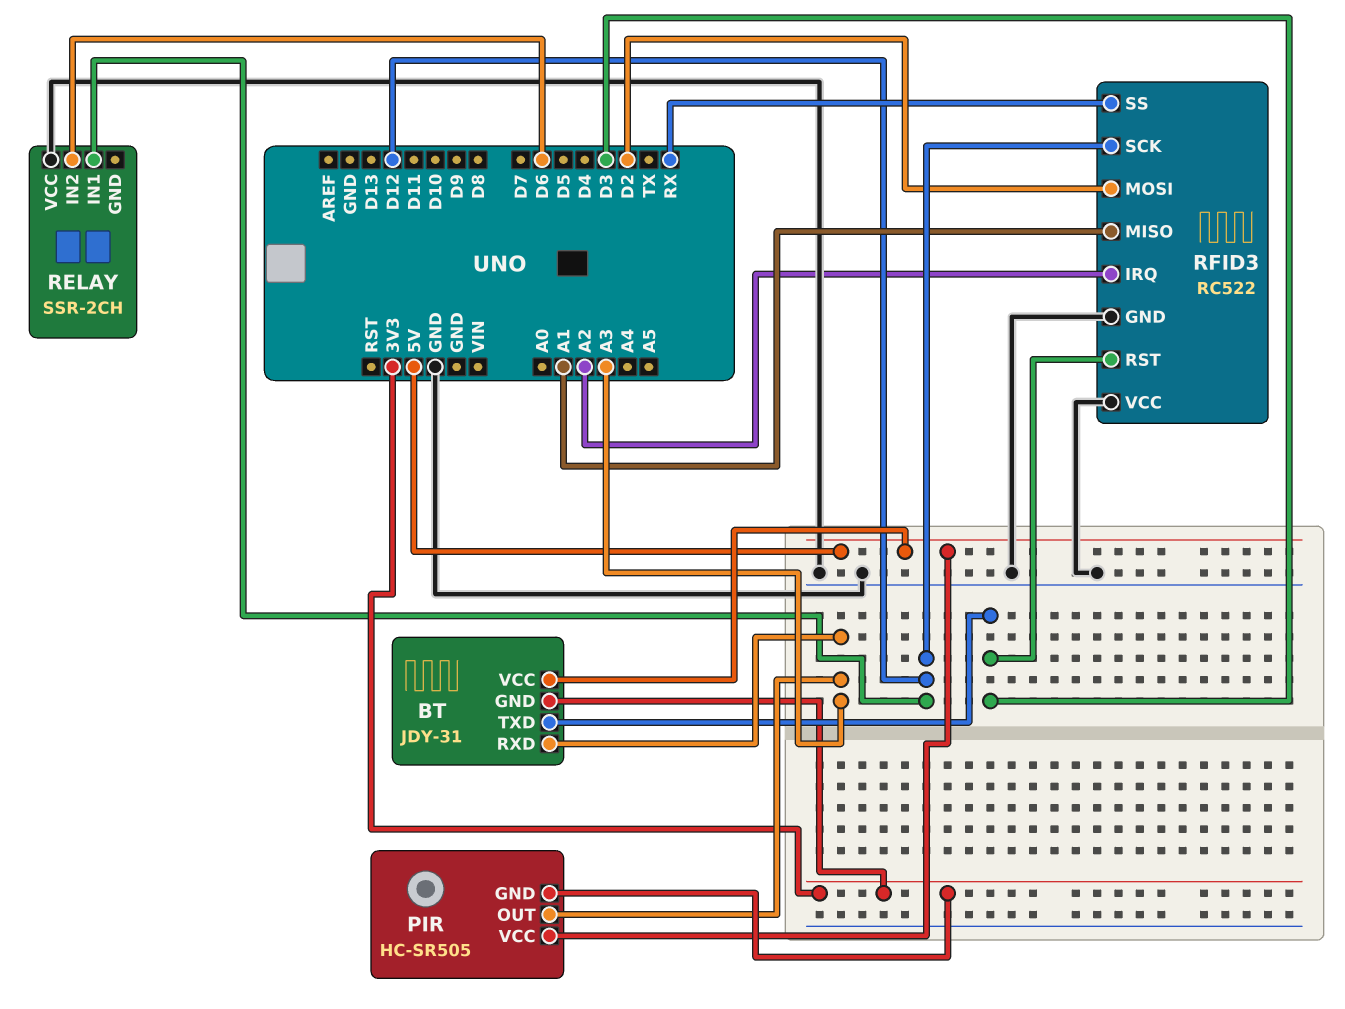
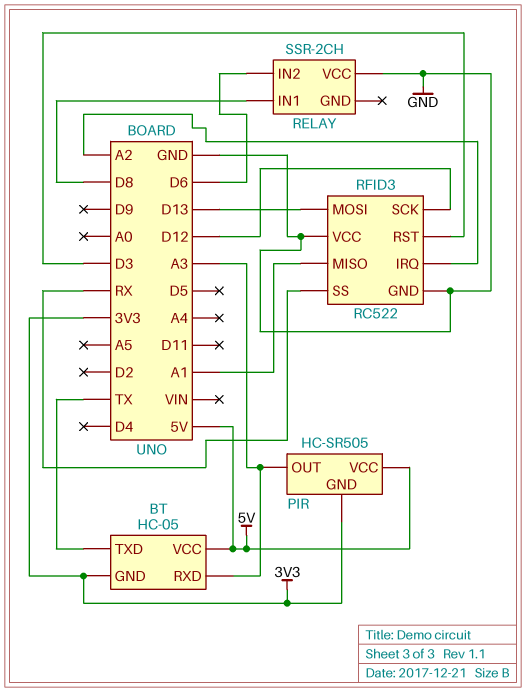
BT: JDY-31 -> HC-05
BT pin TXD: D3 -> TX
RELAY pin IN1: D12 -> D8
RFID3 pin MOSI: D2 -> D13

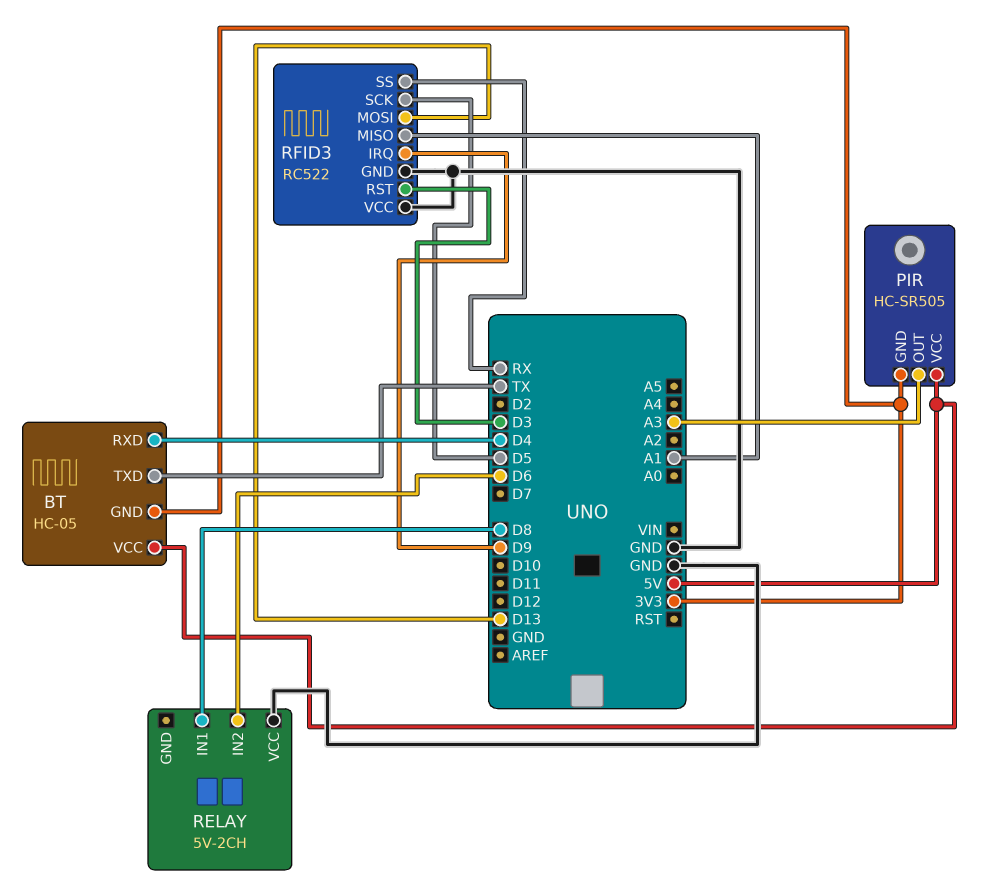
BT pin RXD: A3 -> D4
RELAY: SSR-2CH -> 5V-2CH
RFID3 pin IRQ: A2 -> D9
RFID3 pin SCK: D12 -> D5

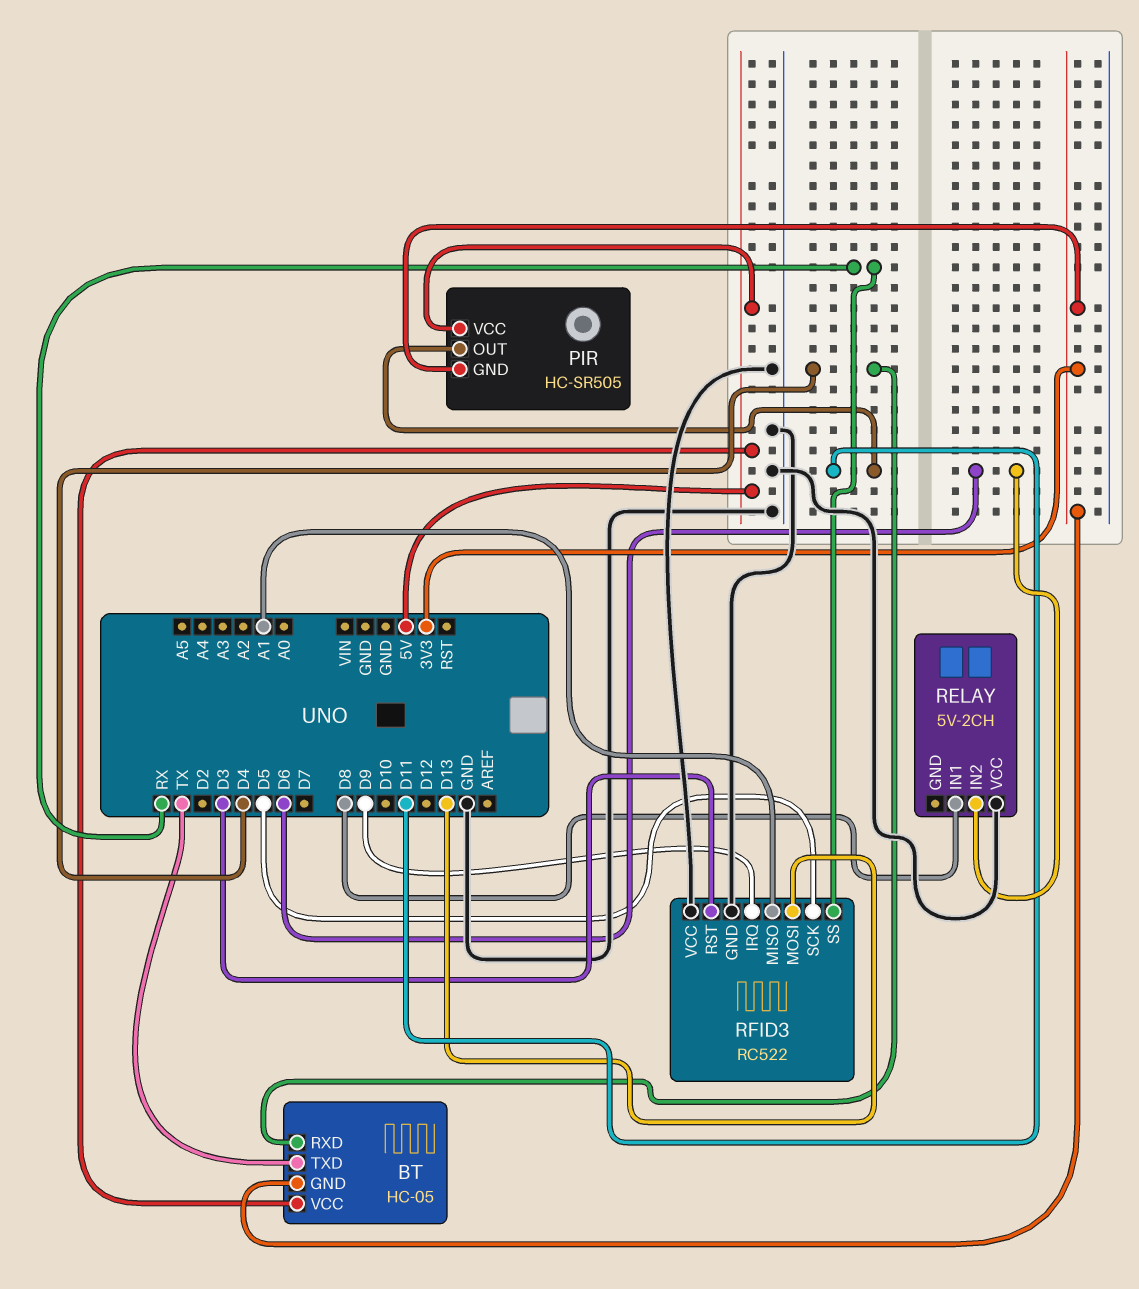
PIR pin OUT: A3 -> D11

